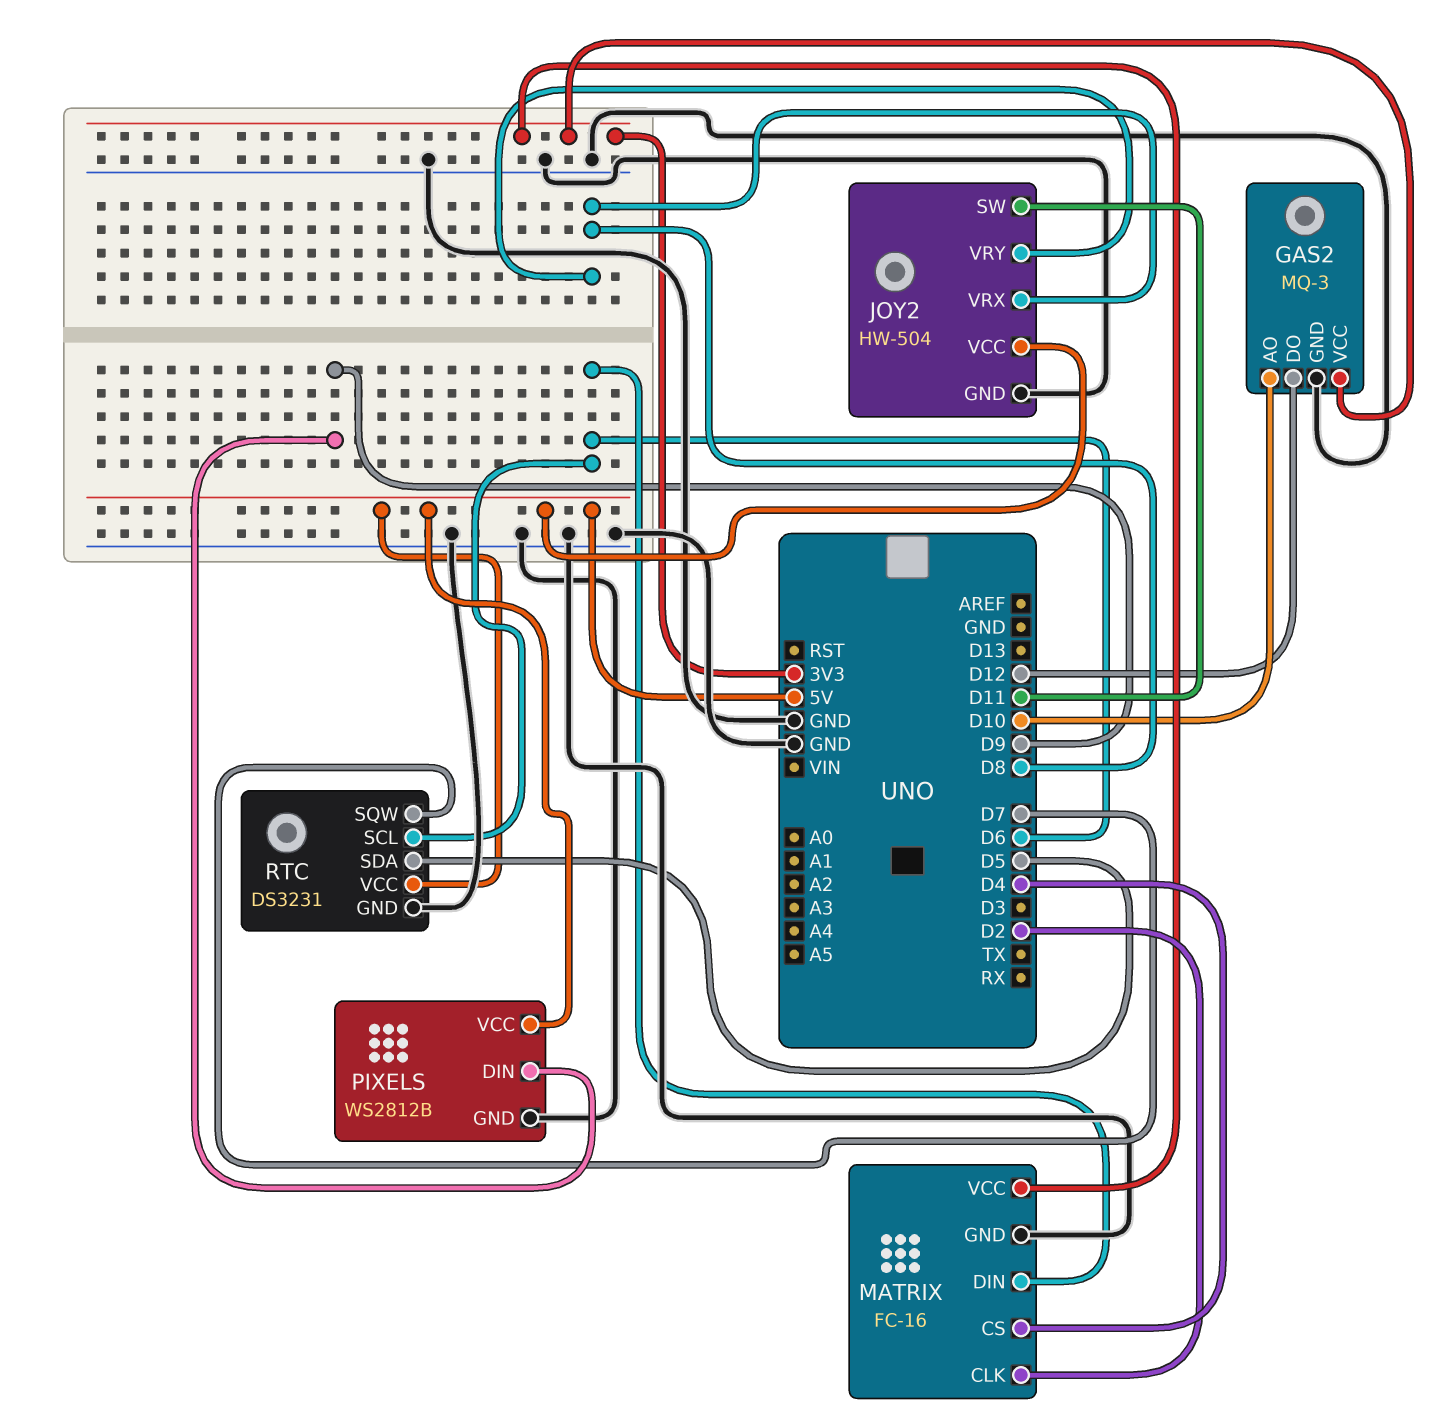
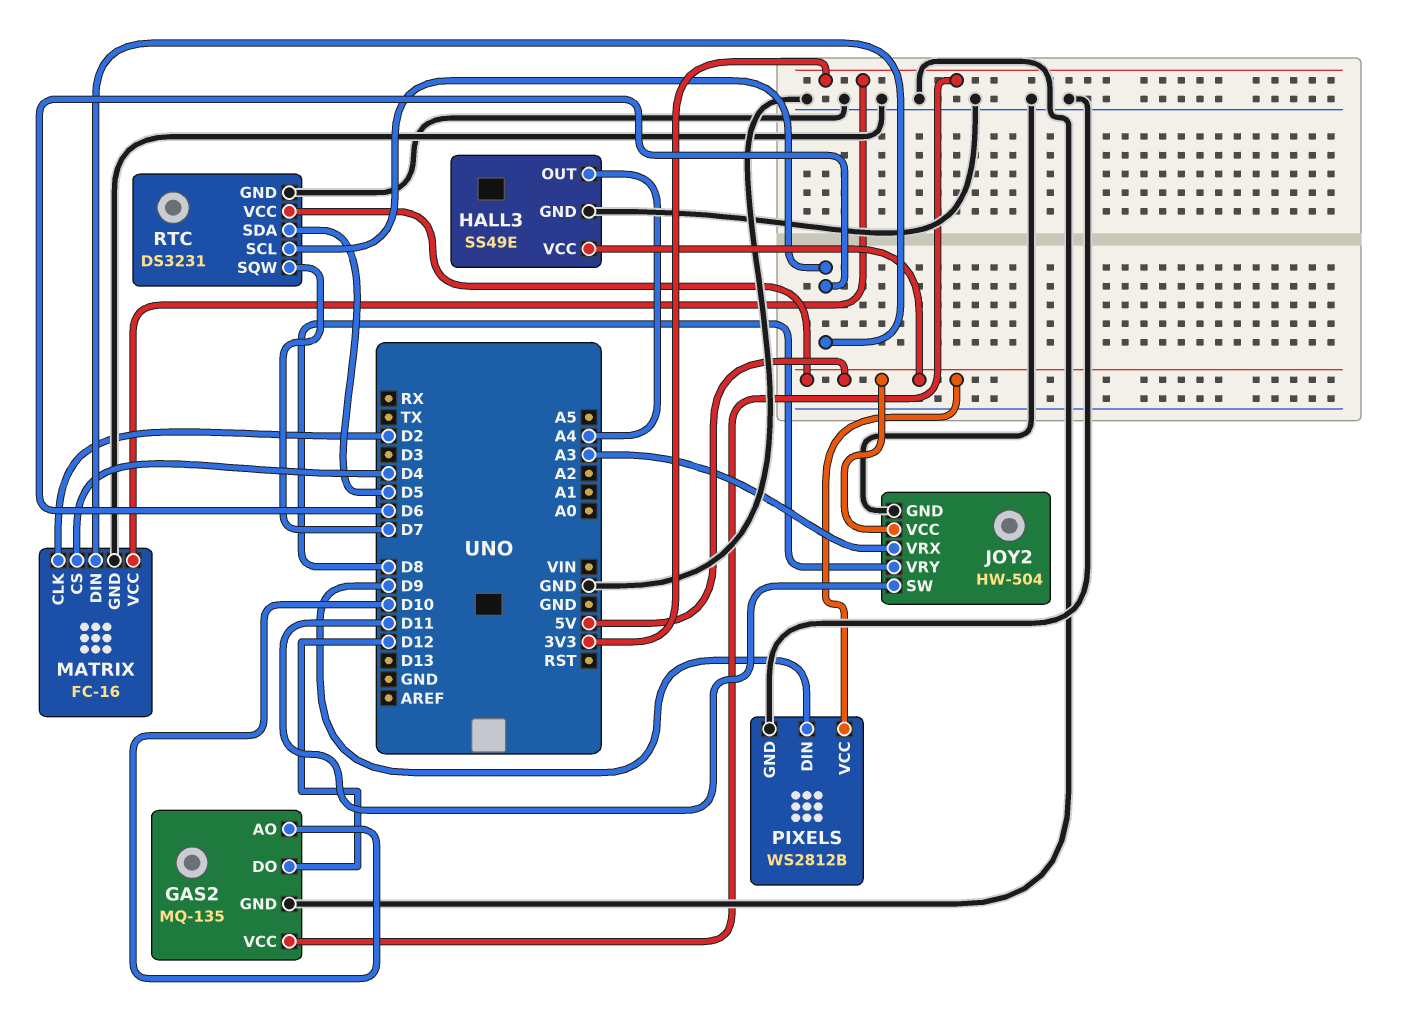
GAS2: MQ-3 -> MQ-135
HALL3: none -> SS49E
HALL3 pin GND: none -> GND
HALL3 pin OUT: none -> A4
HALL3 pin VCC: none -> 5V
JOY2 pin VRX: D8 -> A3

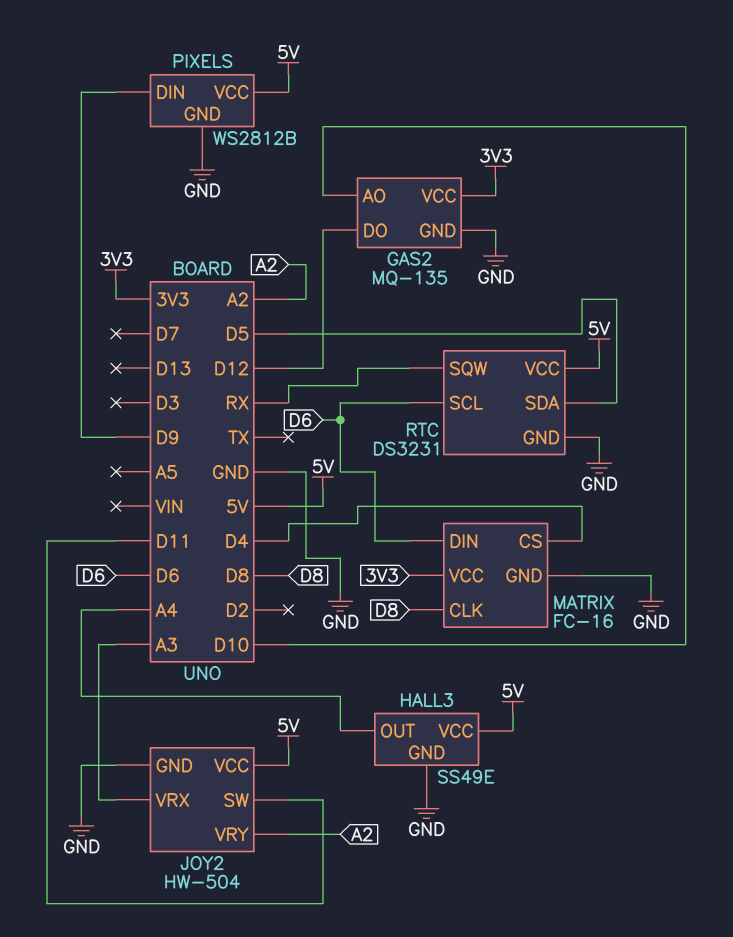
JOY2 pin VRY: D8 -> A2
MATRIX pin CLK: D2 -> D8
RTC pin SQW: D7 -> RX

